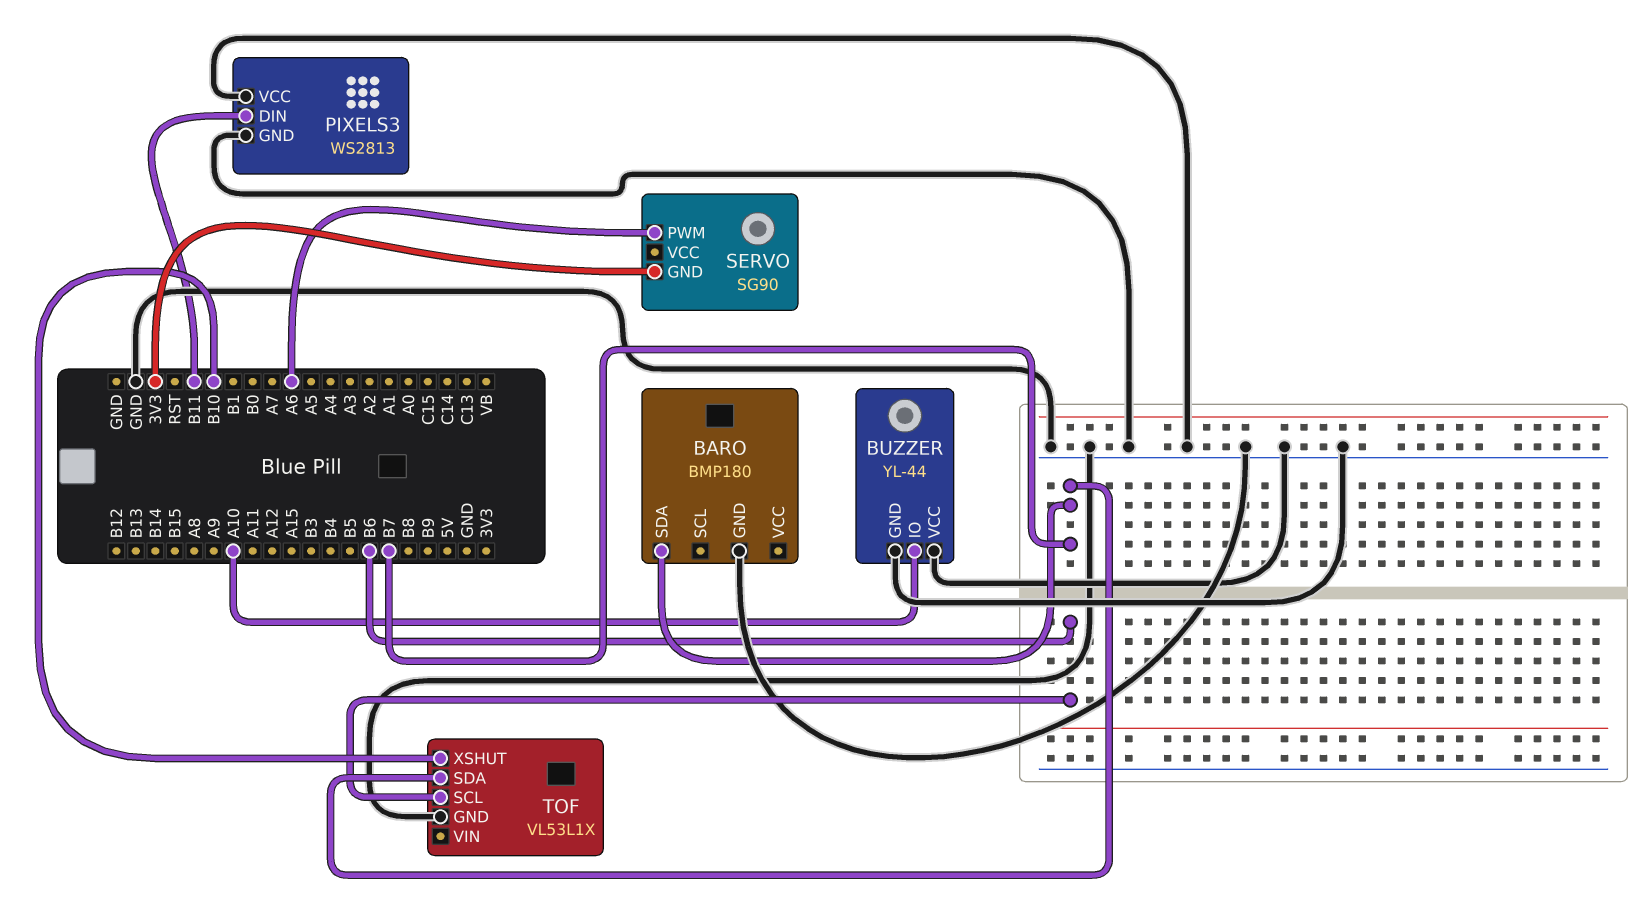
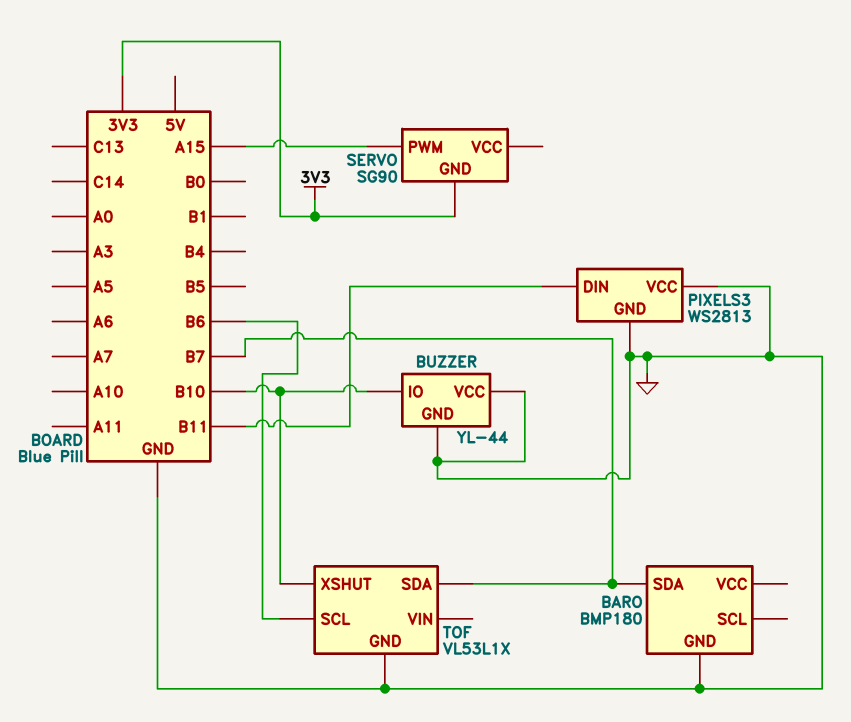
BUZZER pin IO: A10 -> B10
SERVO pin PWM: A6 -> A15

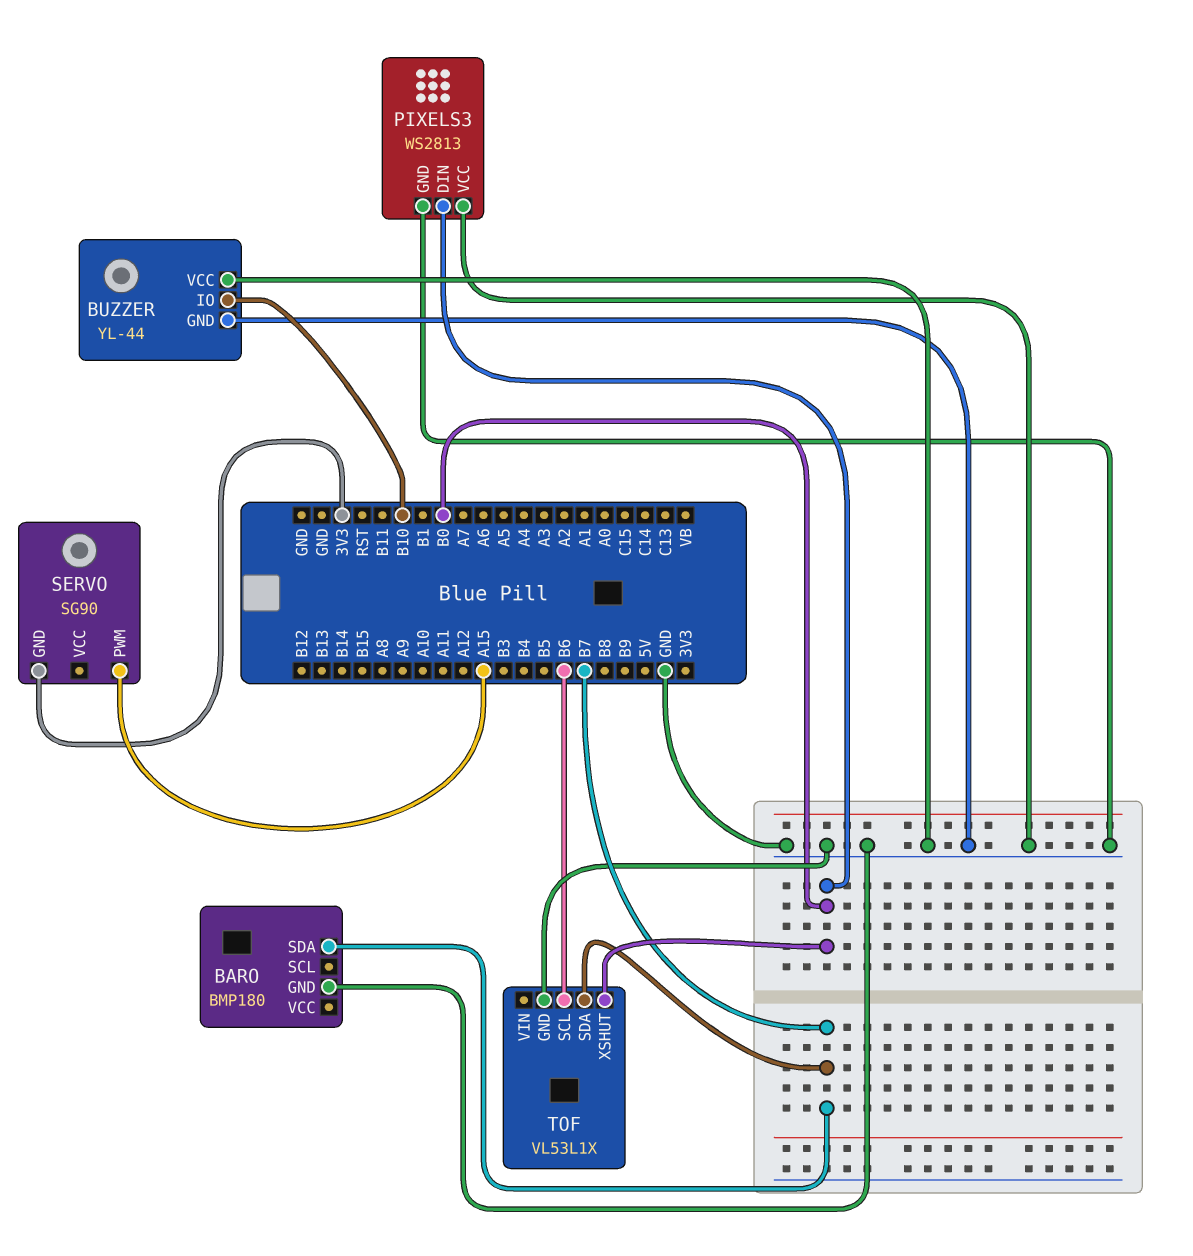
PIXELS3 pin DIN: B11 -> B0
TOF pin XSHUT: B10 -> B0

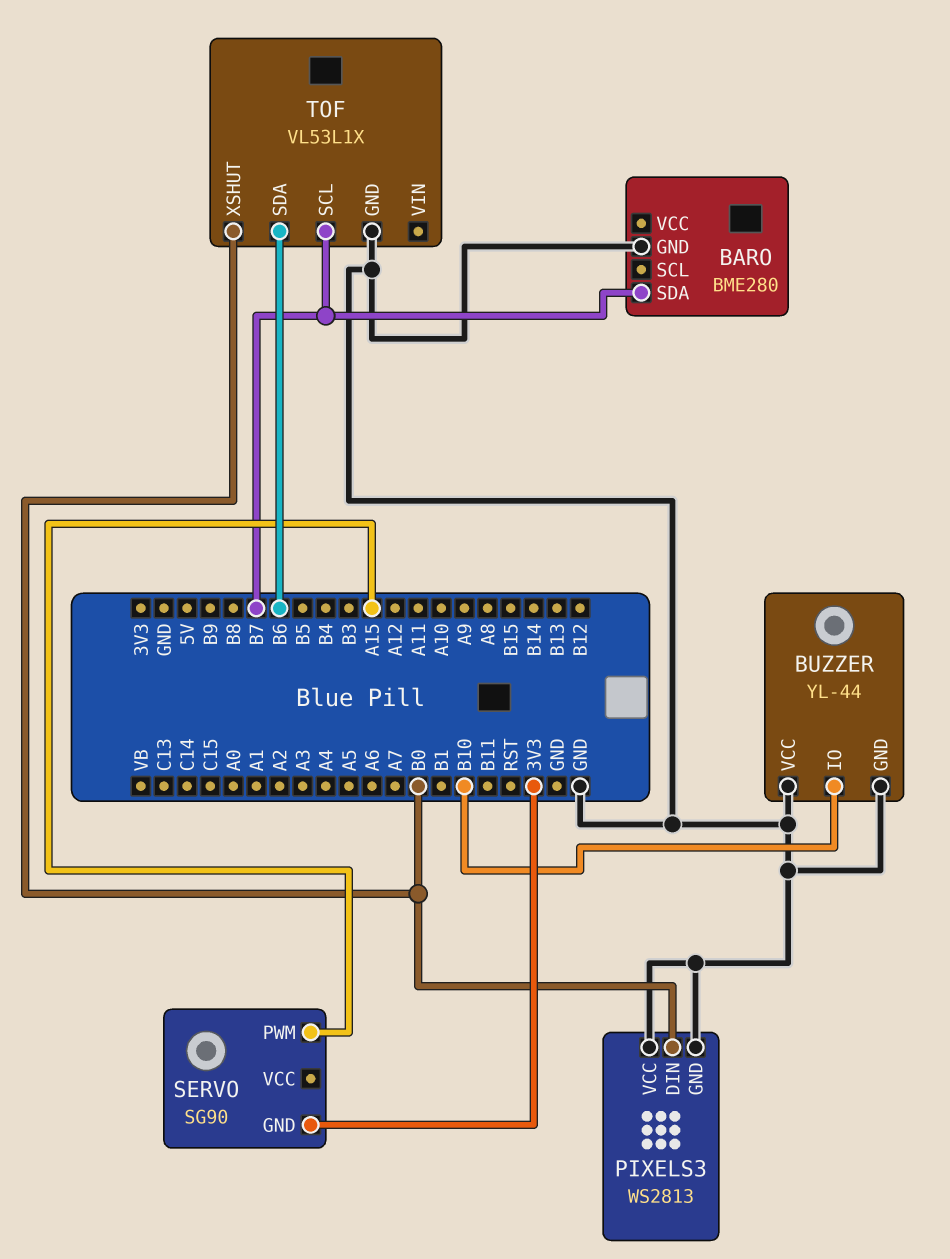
BARO: BMP180 -> BME280
TOF pin SCL: B6 -> B7
TOF pin SDA: B7 -> B6

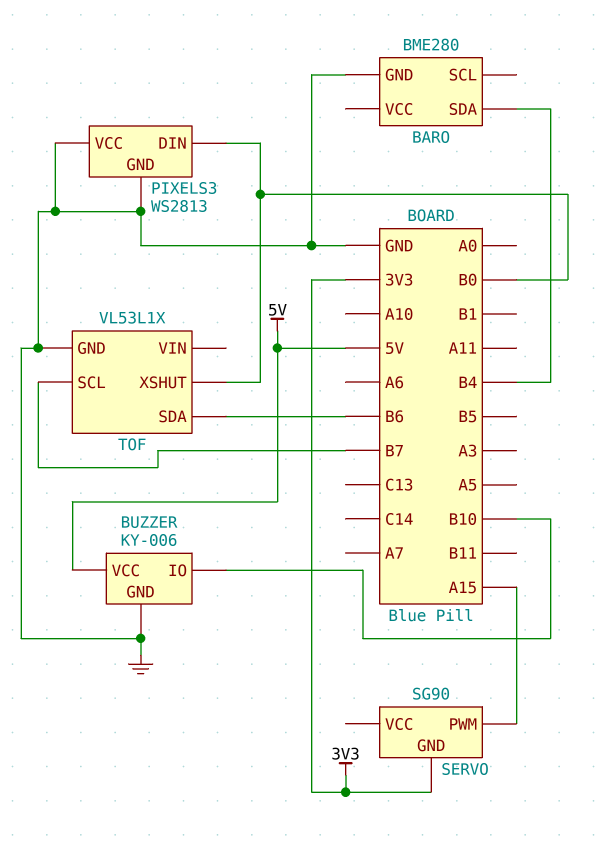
BARO pin SDA: B7 -> B4
BUZZER: YL-44 -> KY-006
BUZZER pin VCC: GND -> 5V

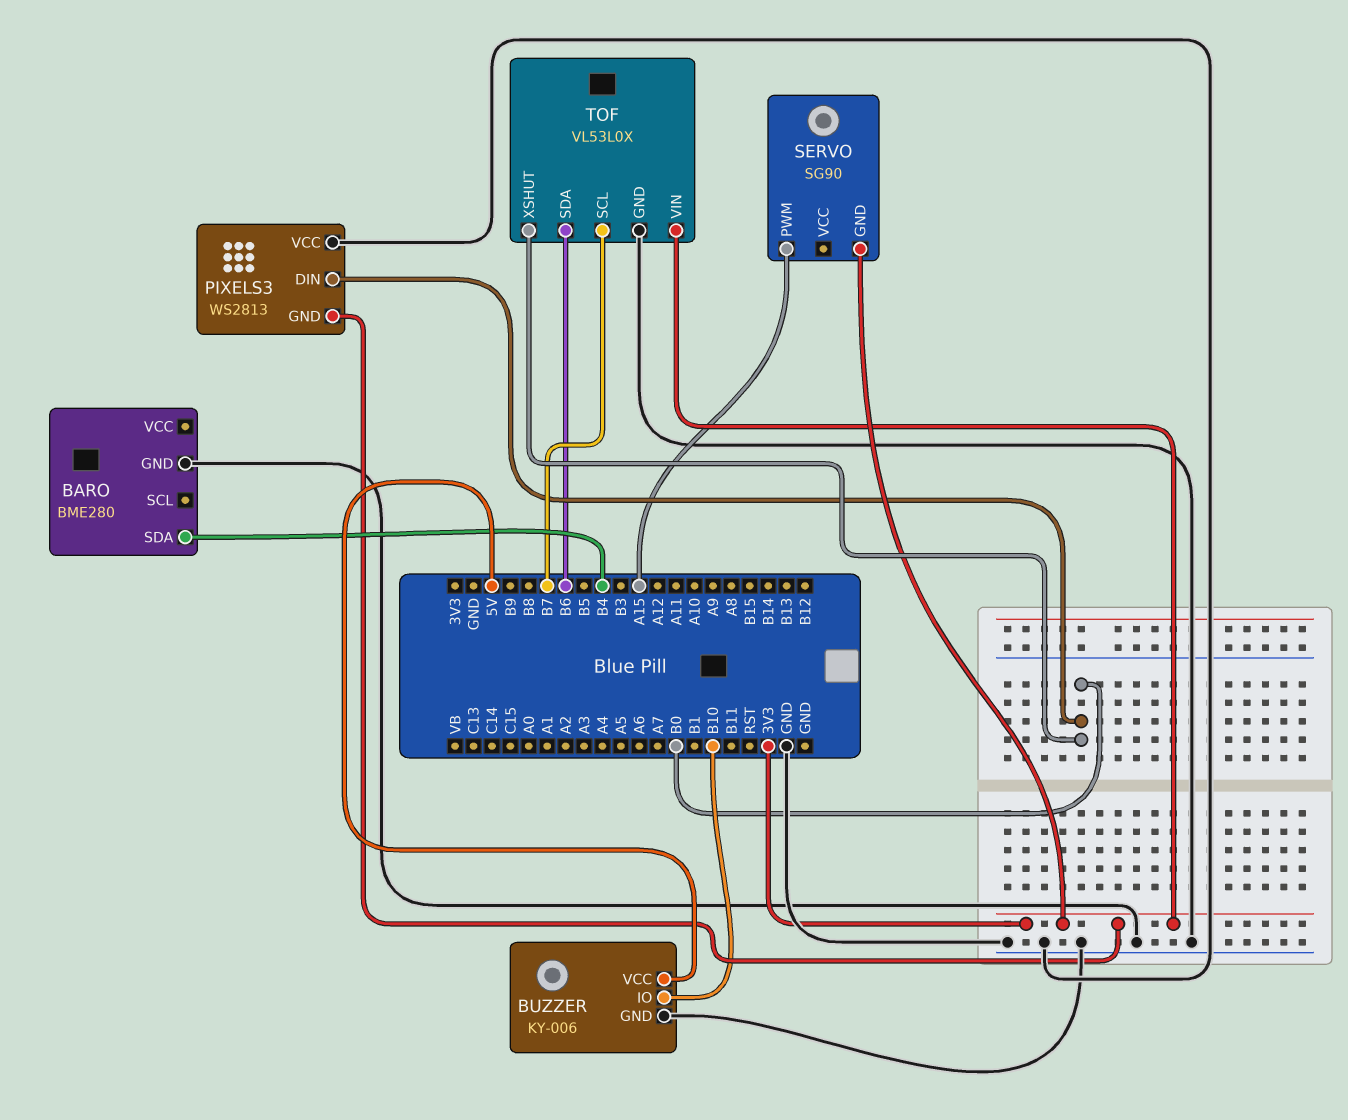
PIXELS3 pin GND: GND -> 3V3
TOF: VL53L1X -> VL53L0X
TOF pin VIN: none -> 3V3

